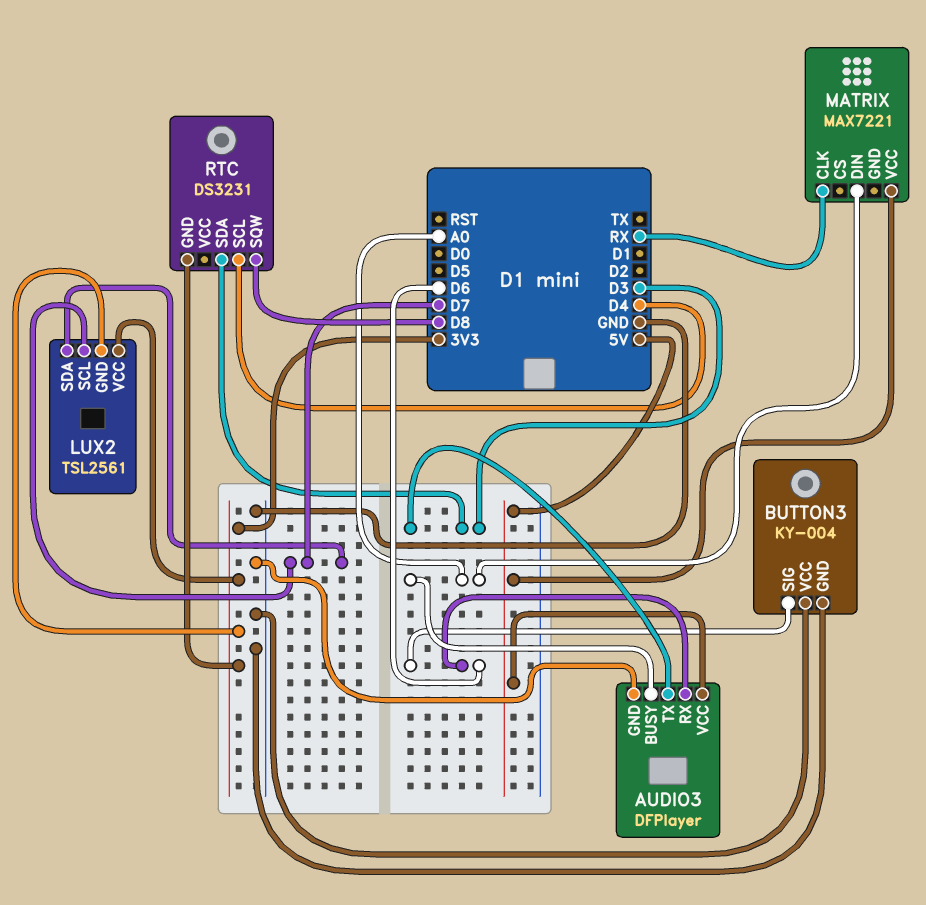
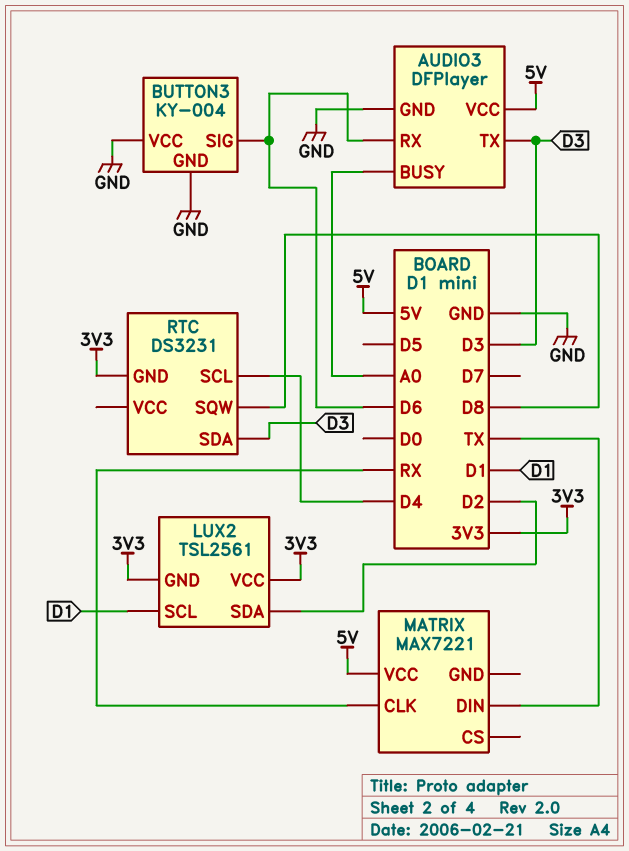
LUX2 pin SCL: D7 -> D1
LUX2 pin SDA: D7 -> D2
MATRIX pin DIN: A0 -> TX

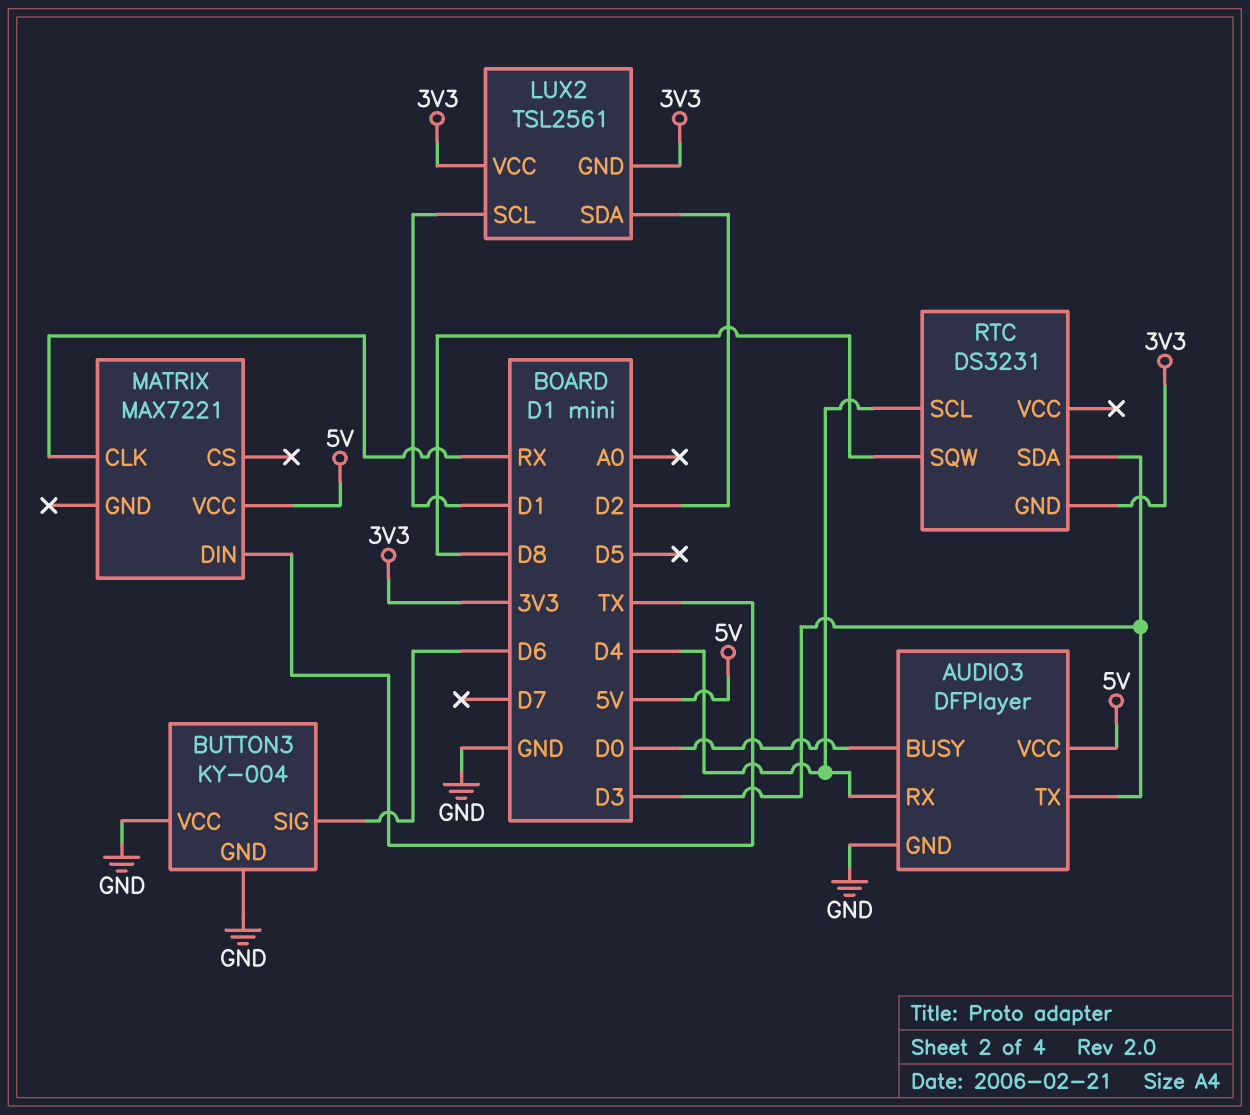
AUDIO3 pin BUSY: A0 -> D0
AUDIO3 pin RX: D6 -> D4

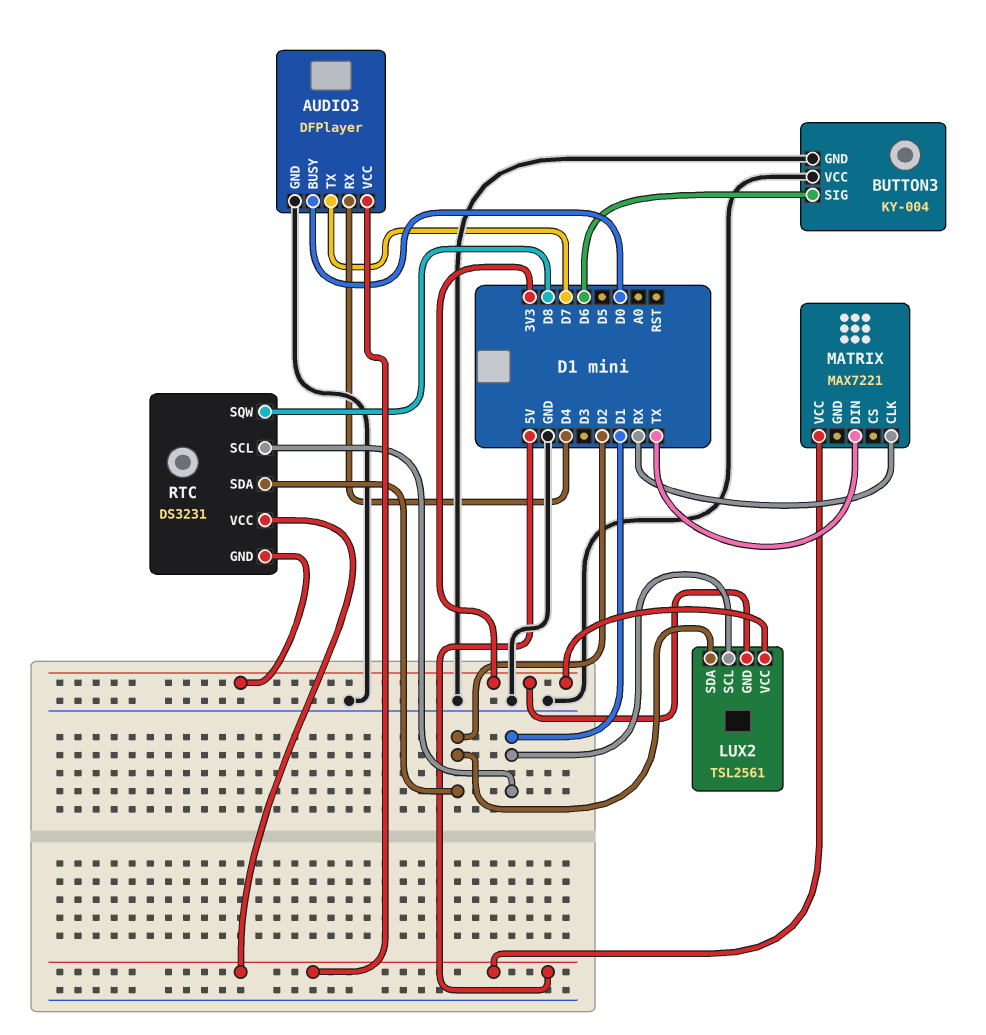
AUDIO3 pin TX: D3 -> D7
RTC pin SCL: D4 -> D1
RTC pin SDA: D3 -> D2
RTC pin VCC: none -> 5V

